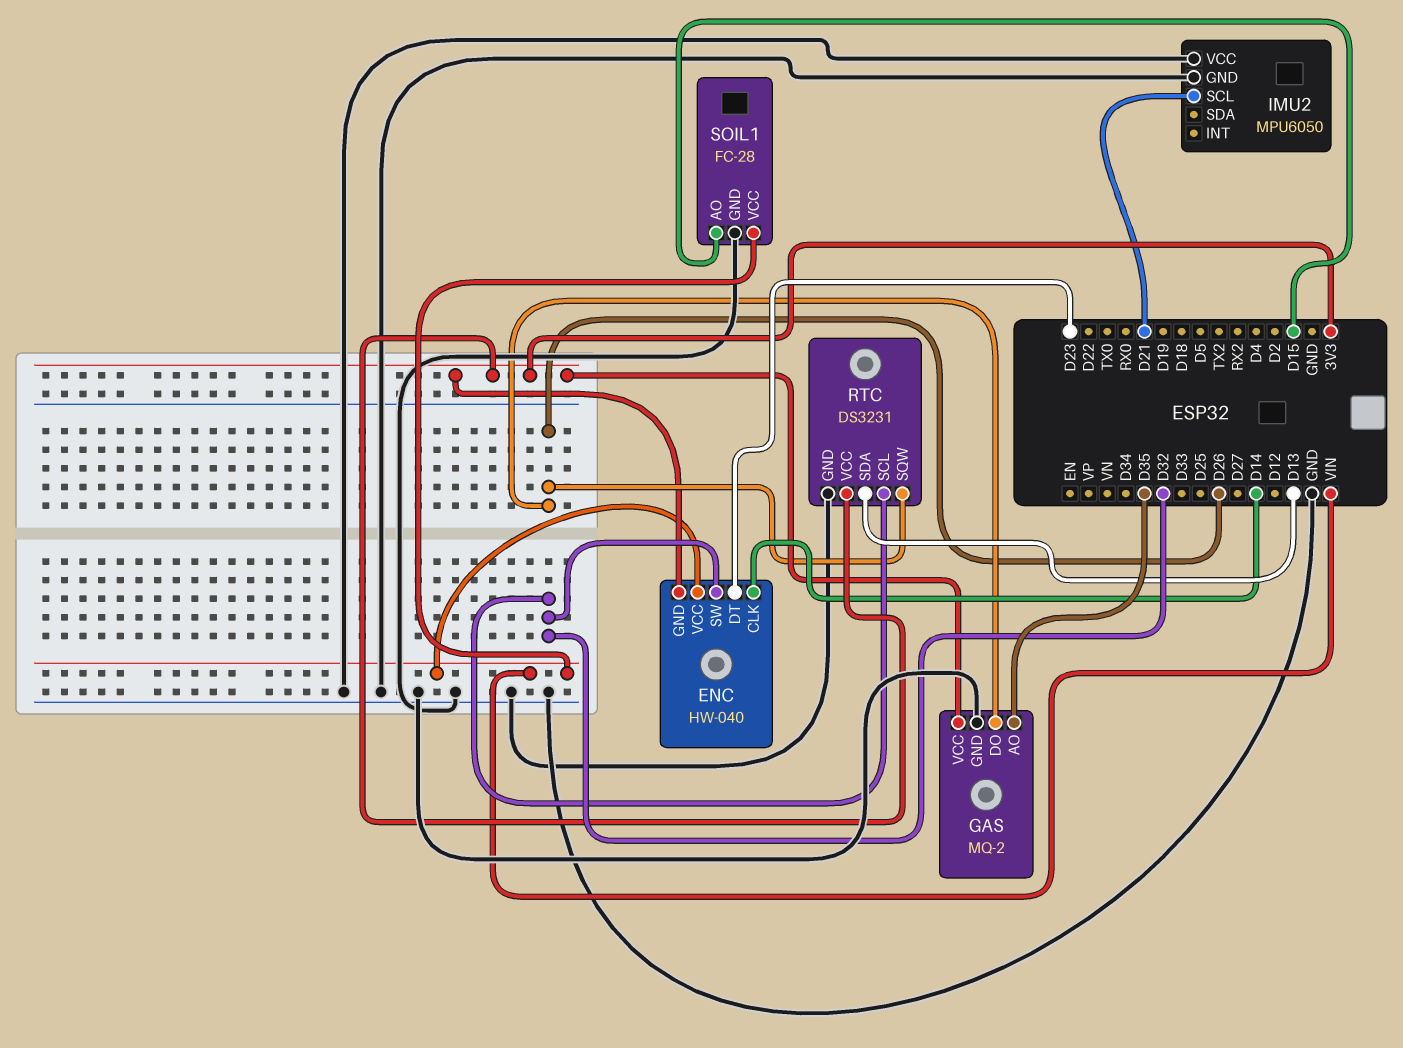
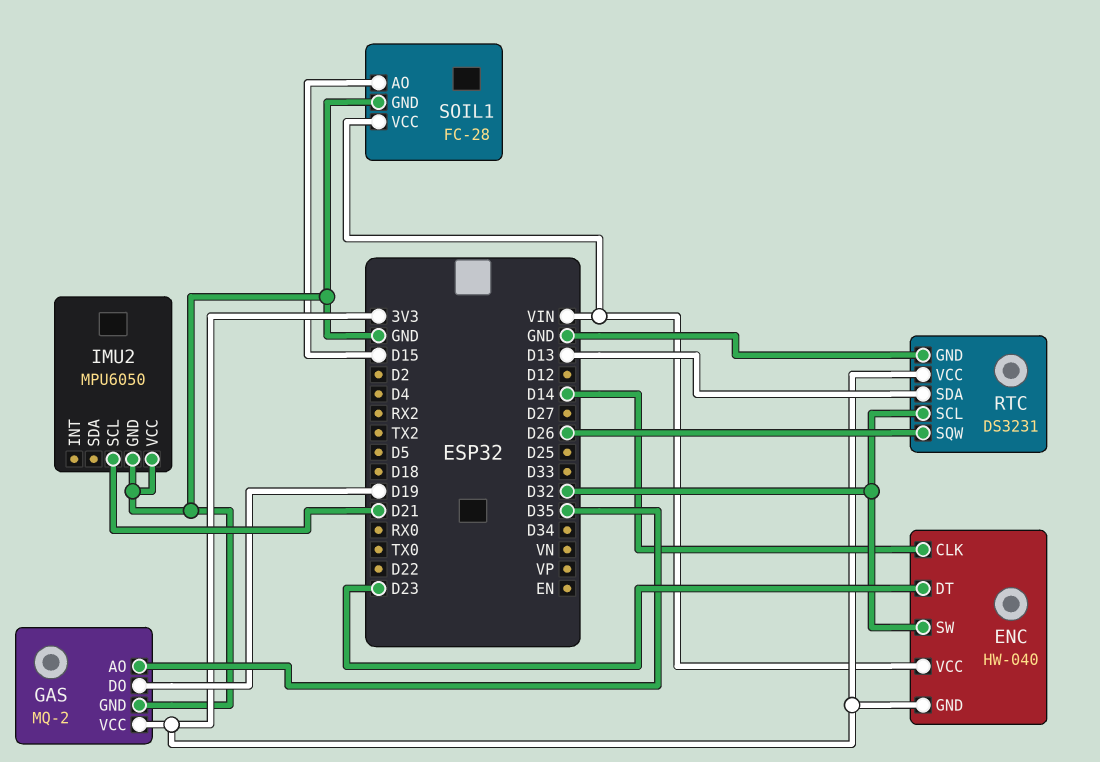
GAS pin DO: D26 -> D19

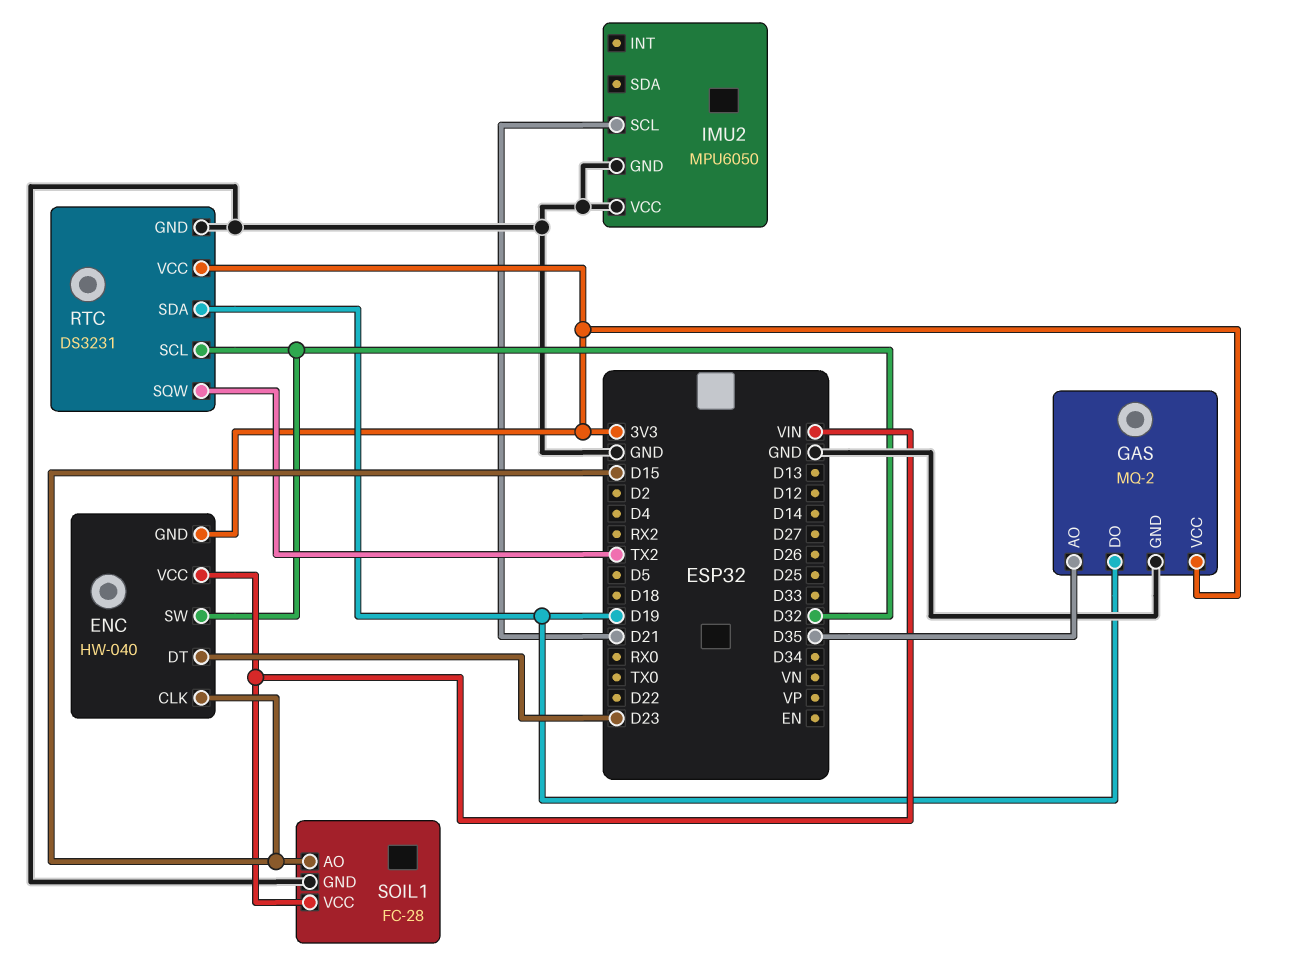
ENC pin CLK: D14 -> D15
RTC pin SDA: D13 -> D19
RTC pin SQW: D26 -> TX2

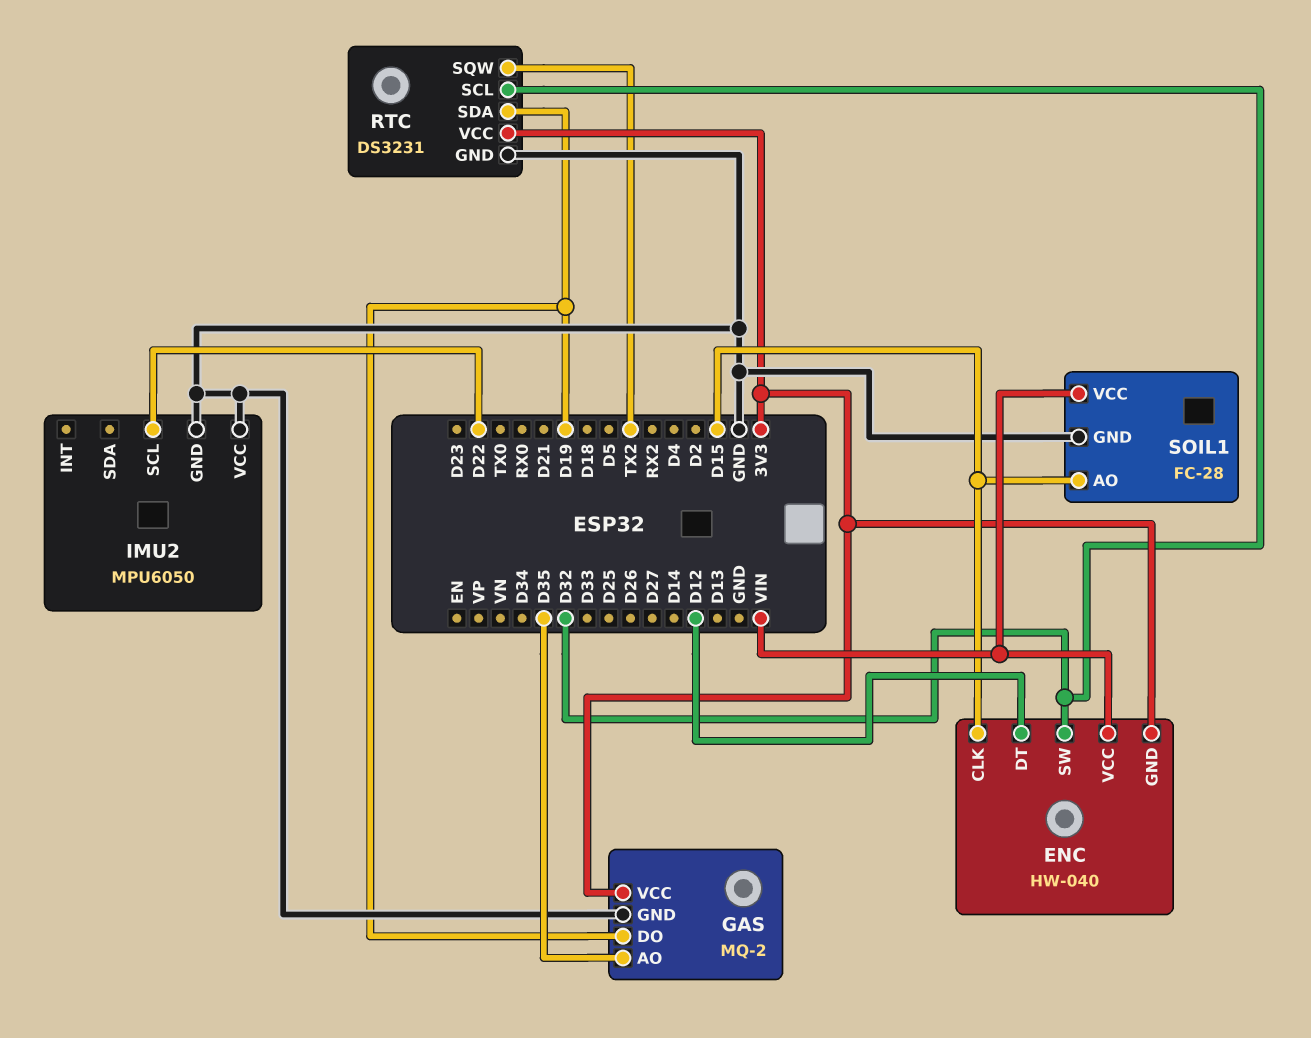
ENC pin DT: D23 -> D12
IMU2 pin SCL: D21 -> D22

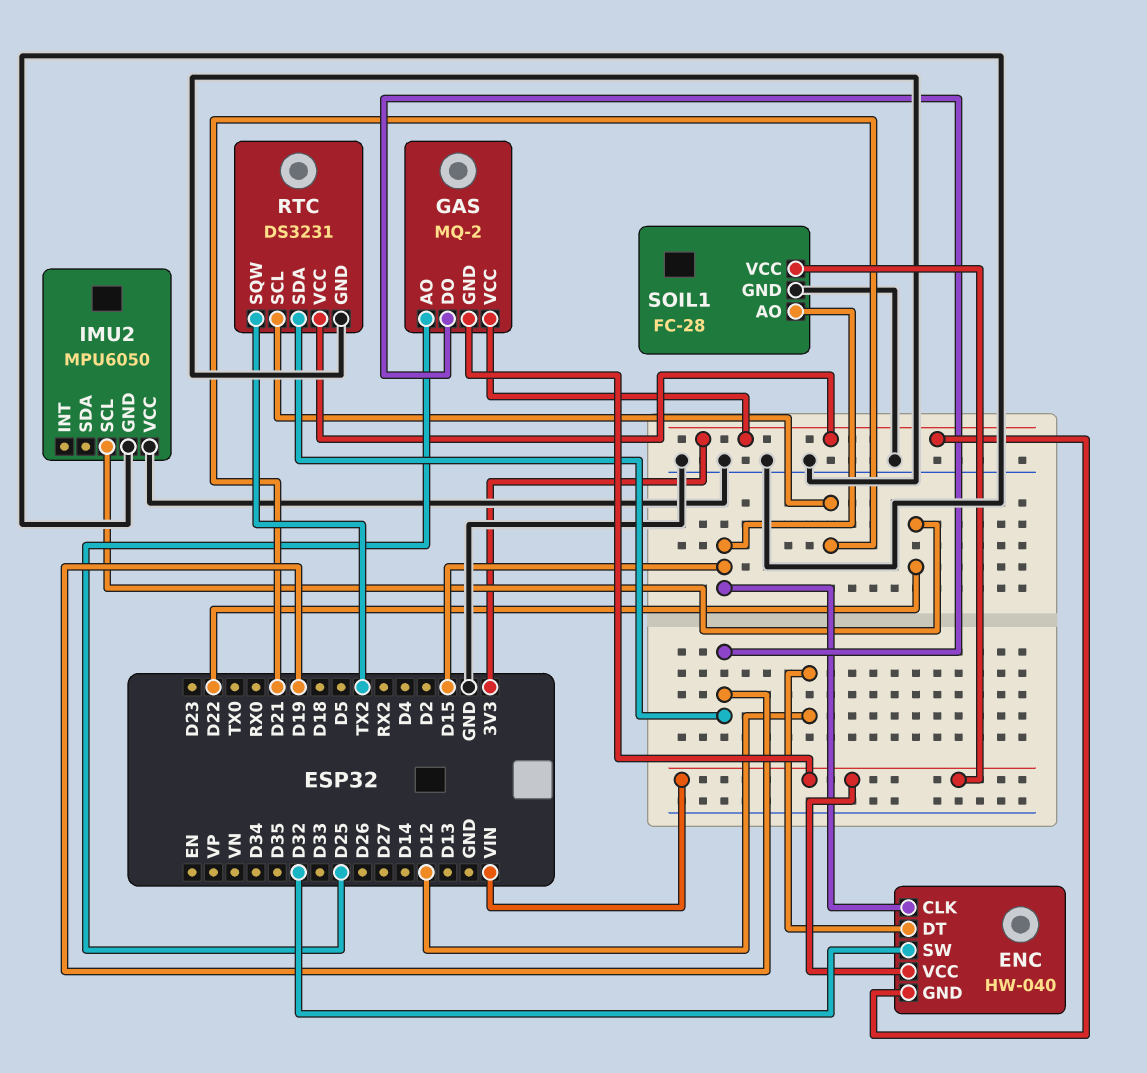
GAS pin AO: D35 -> D25
GAS pin GND: GND -> VIN
RTC pin SCL: D32 -> D21

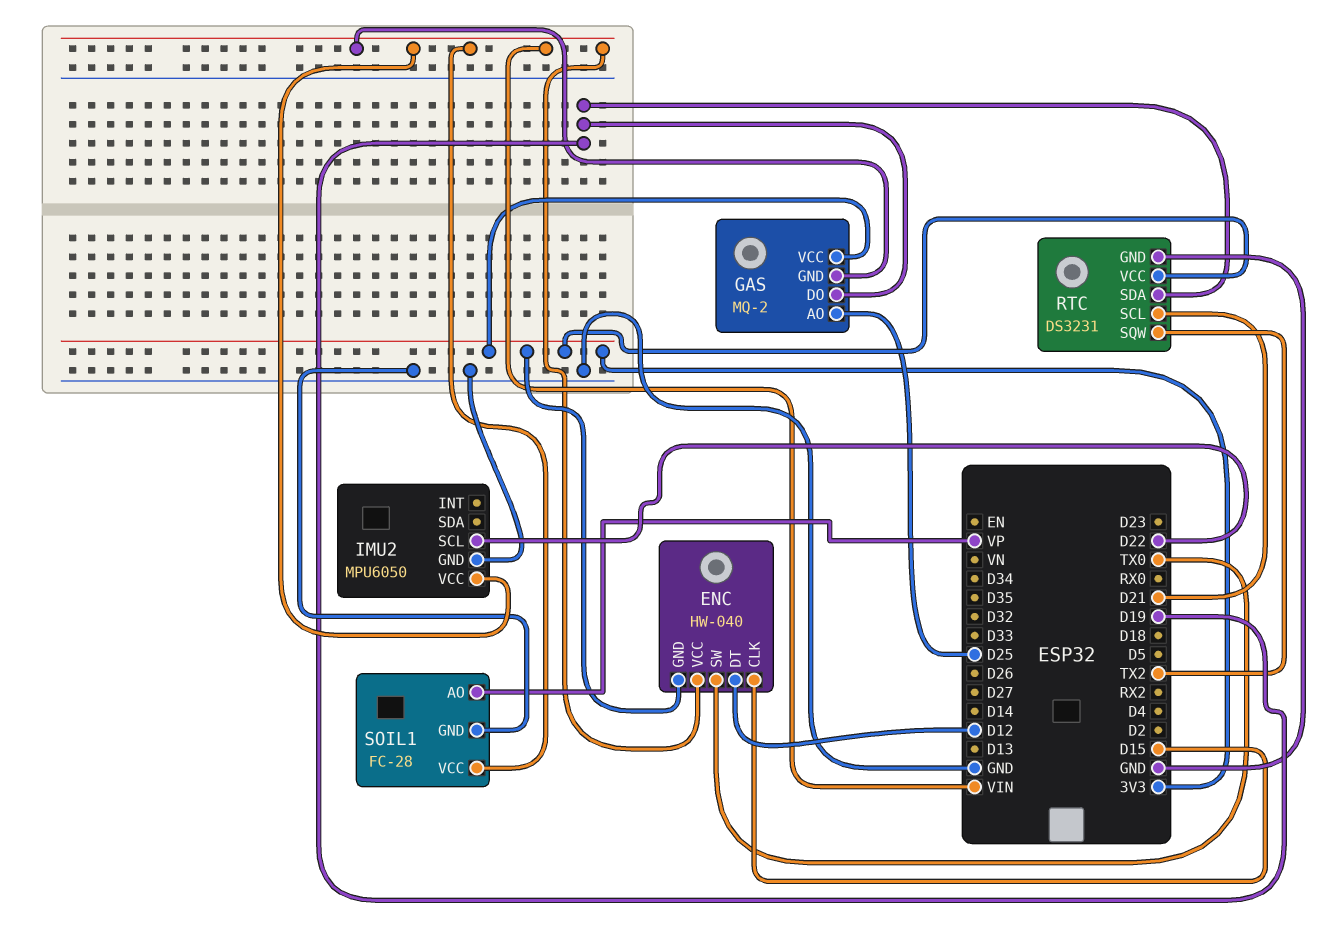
ENC pin SW: D32 -> TX0
IMU2 pin VCC: GND -> VIN
SOIL1 pin AO: D15 -> VP

